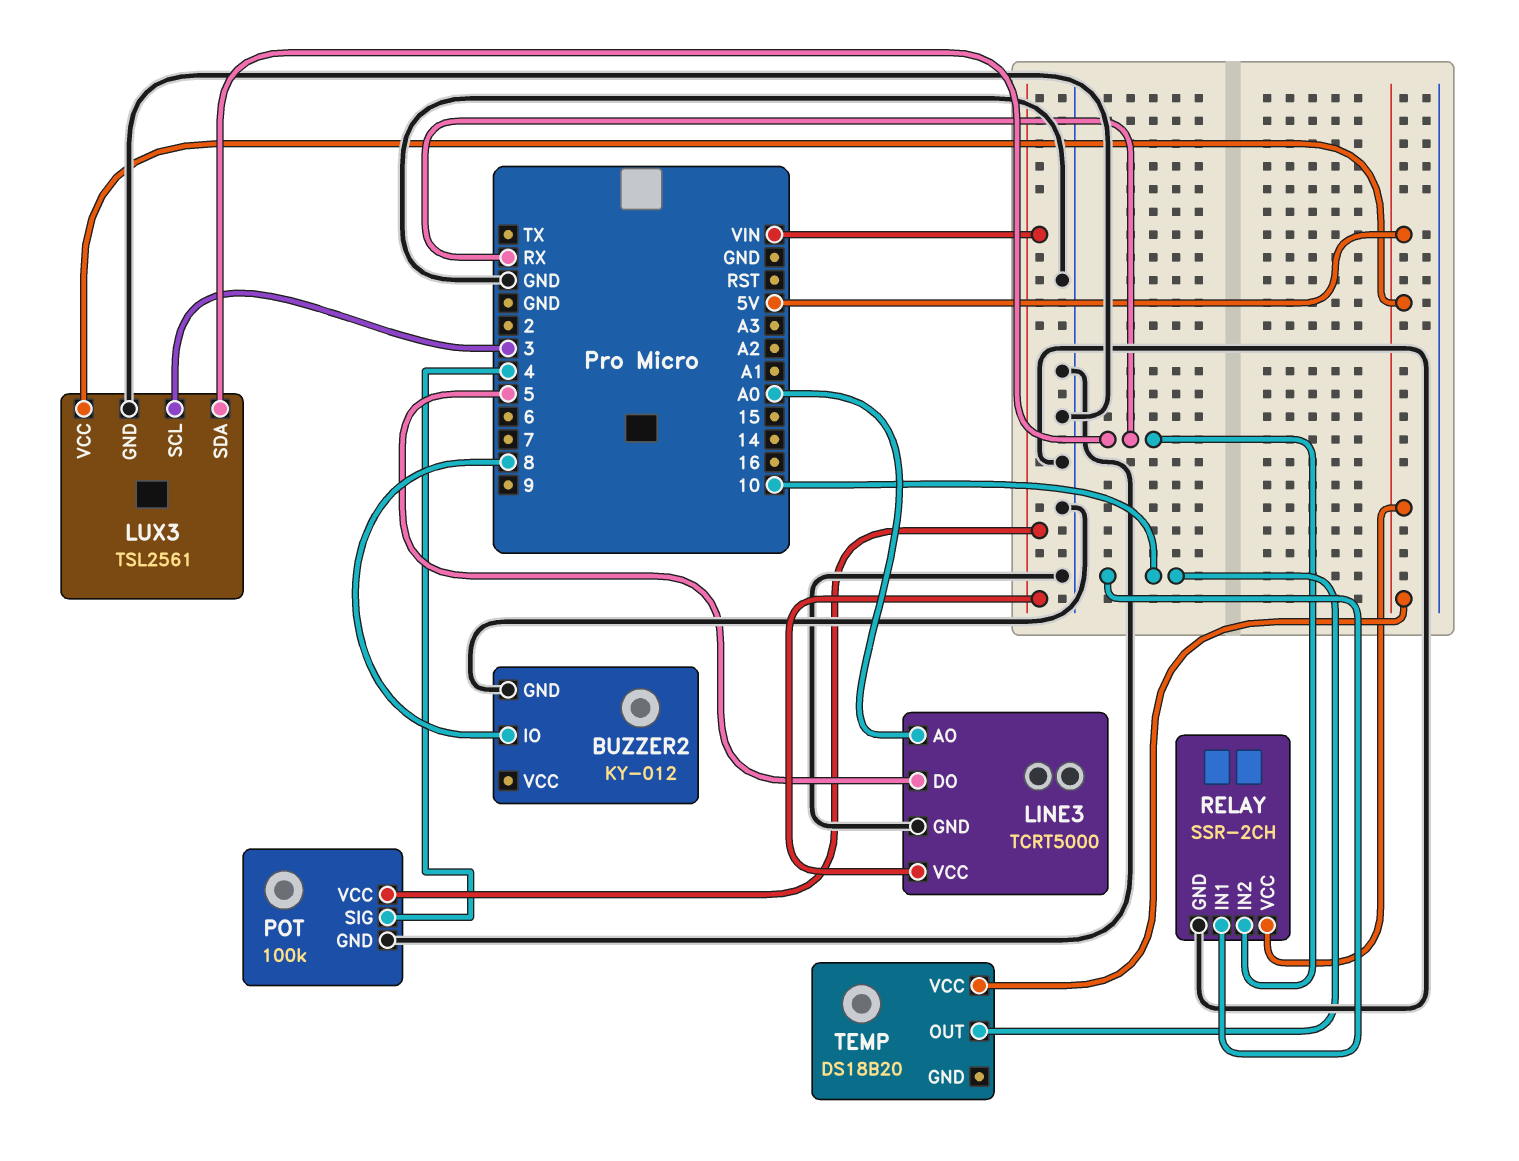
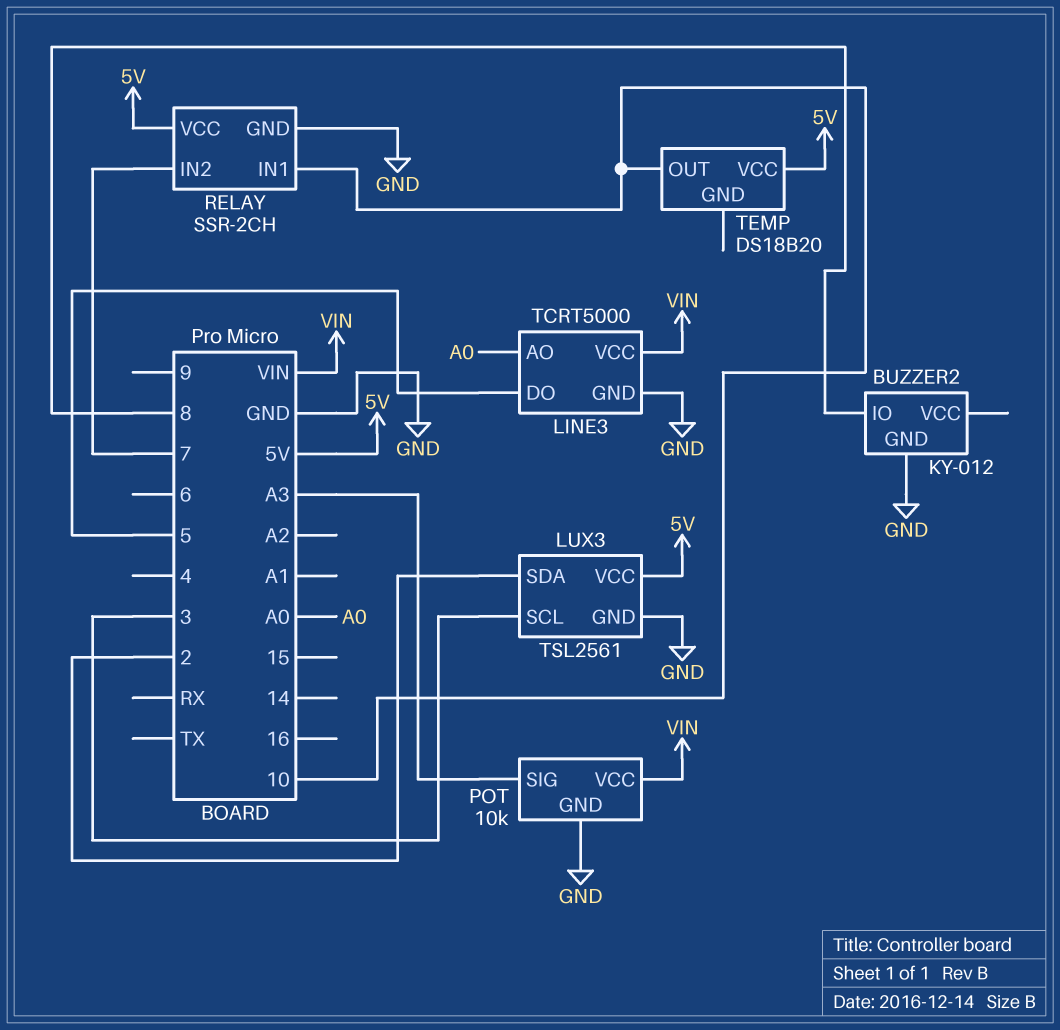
LUX3 pin SDA: RX -> 2
POT: 100k -> 10k
POT pin SIG: 4 -> A3
RELAY pin IN2: RX -> 7

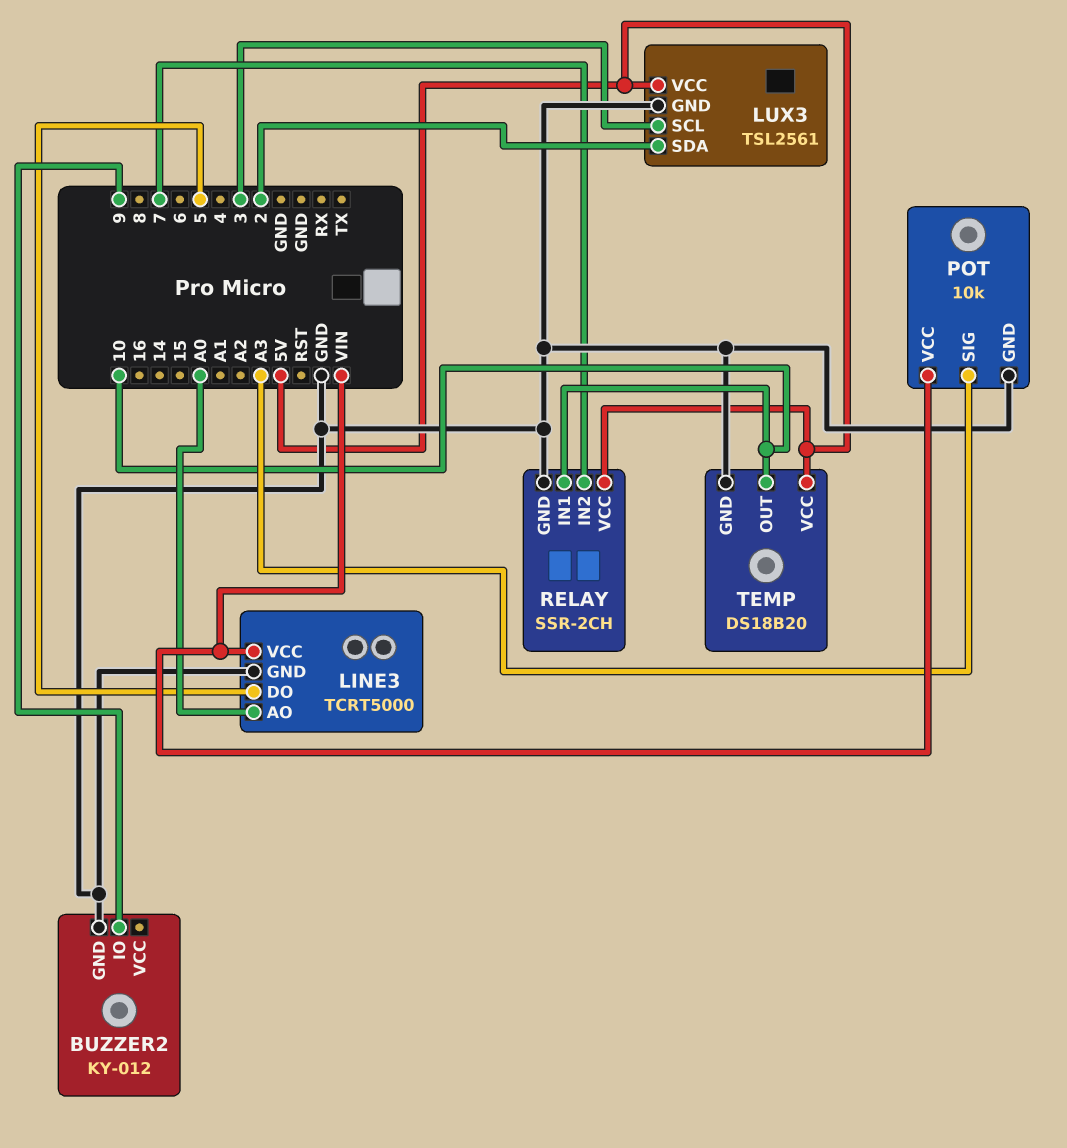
BUZZER2 pin IO: 8 -> 9
TEMP pin GND: none -> GND

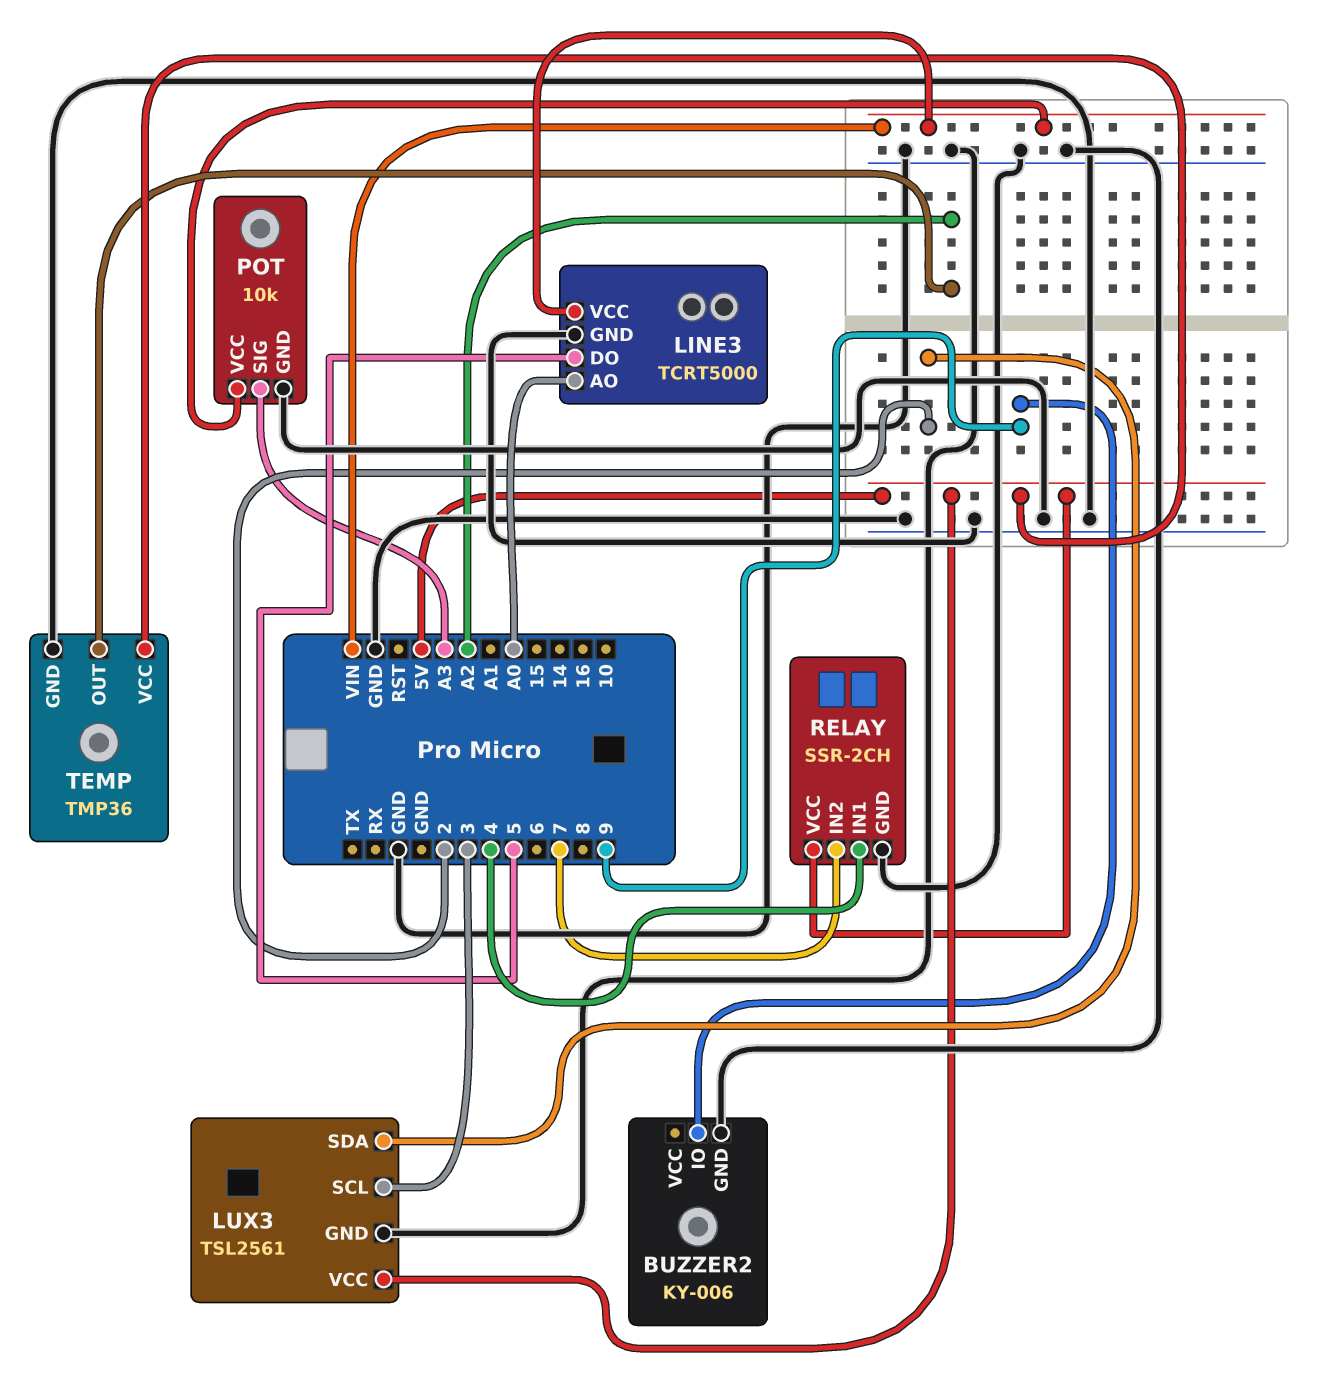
BUZZER2: KY-012 -> KY-006
RELAY pin IN1: 10 -> 4
TEMP: DS18B20 -> TMP36
TEMP pin OUT: 10 -> A2

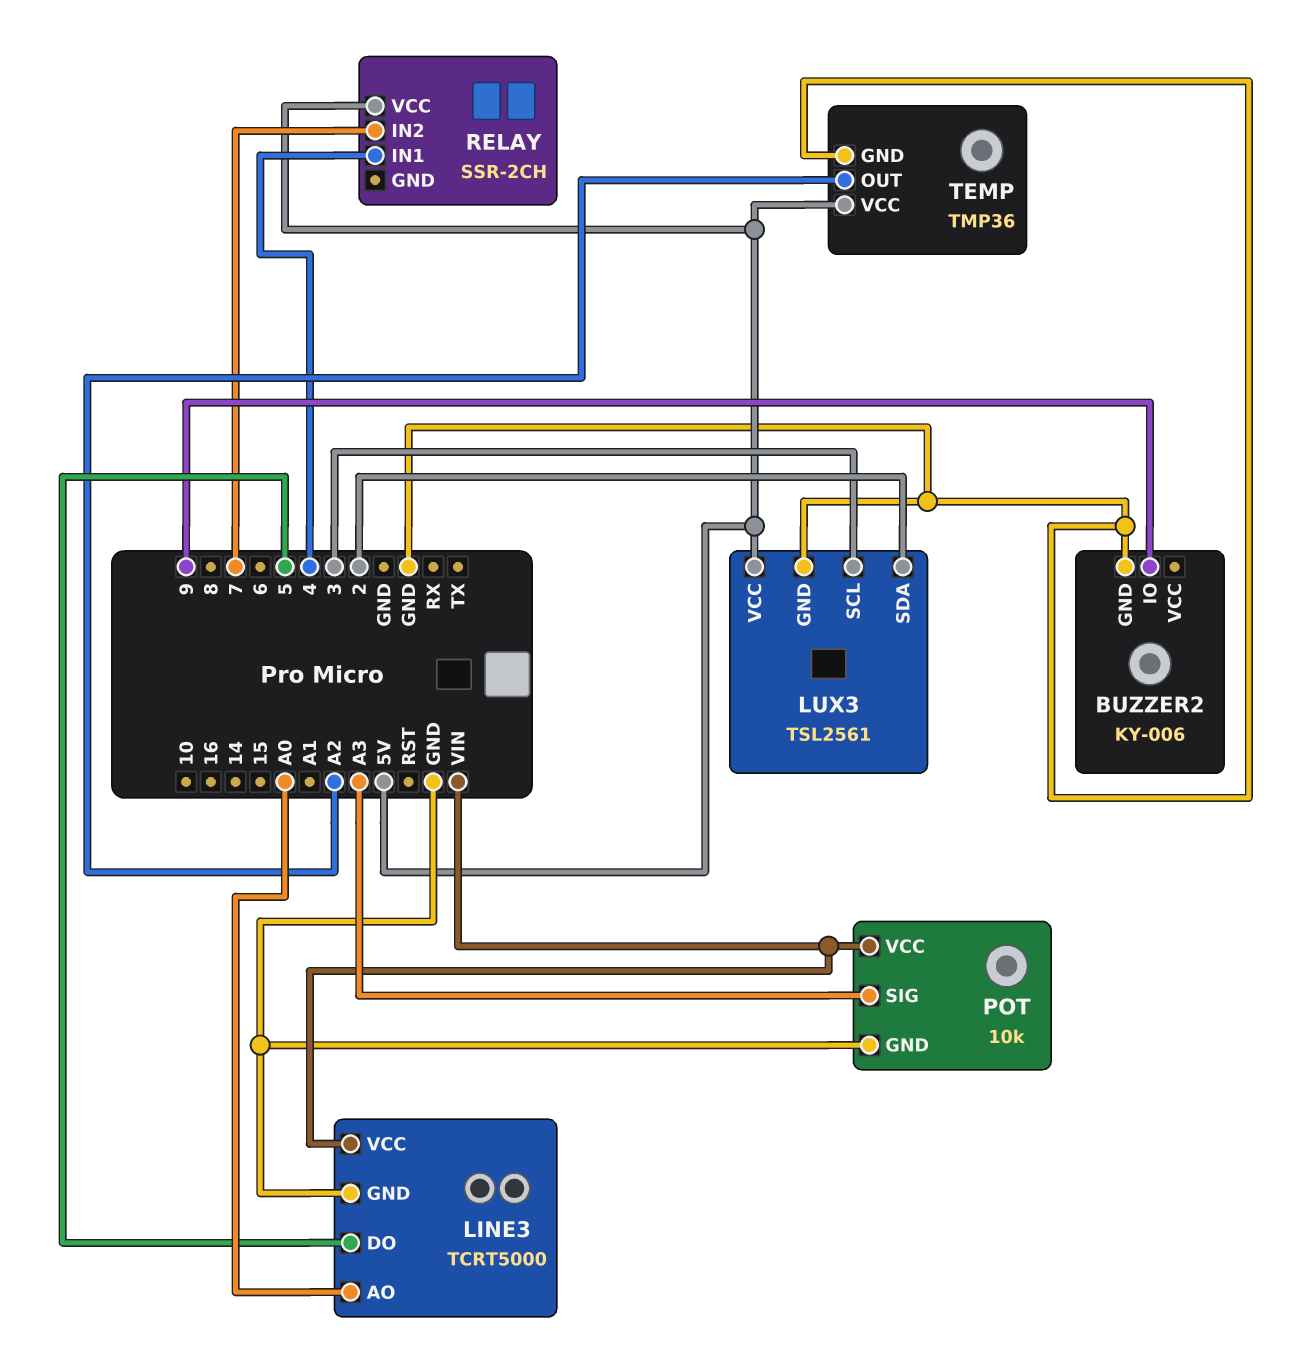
RELAY pin GND: GND -> none

